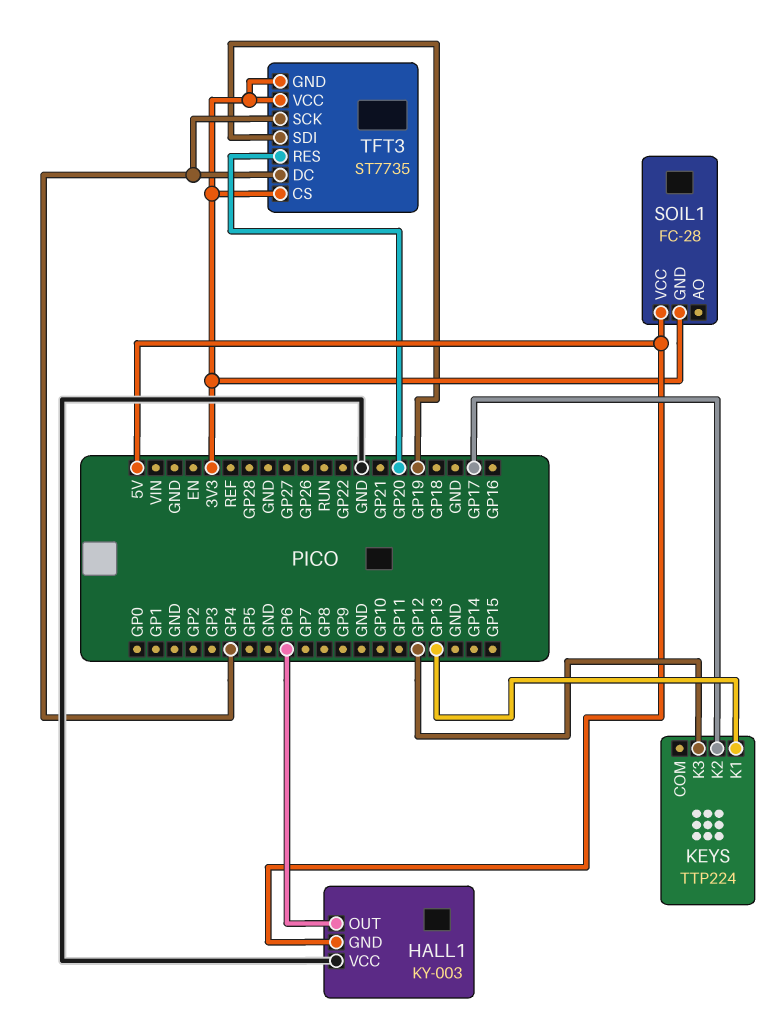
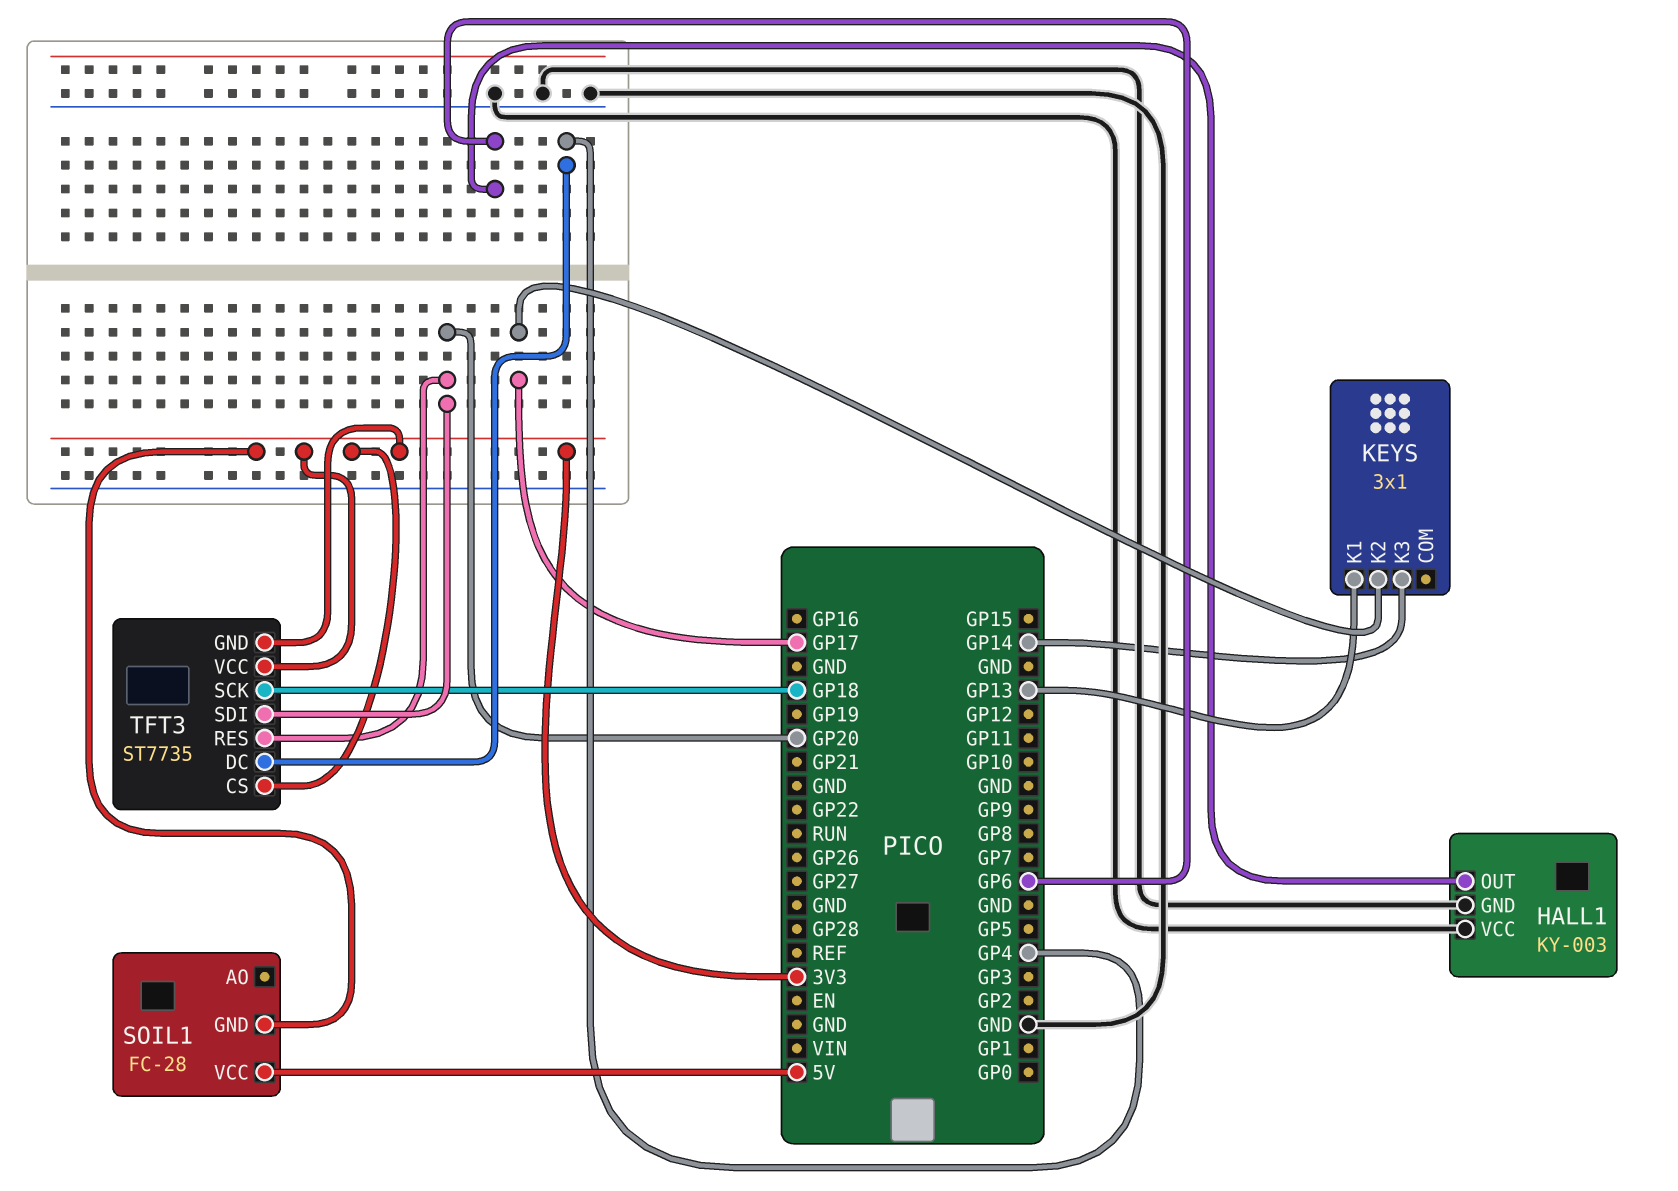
HALL1 pin GND: 5V -> GND
KEYS: TTP224 -> 3x1
KEYS pin K3: GP12 -> GP14
TFT3 pin SCK: GP4 -> GP18
TFT3 pin SDI: GP19 -> GP20

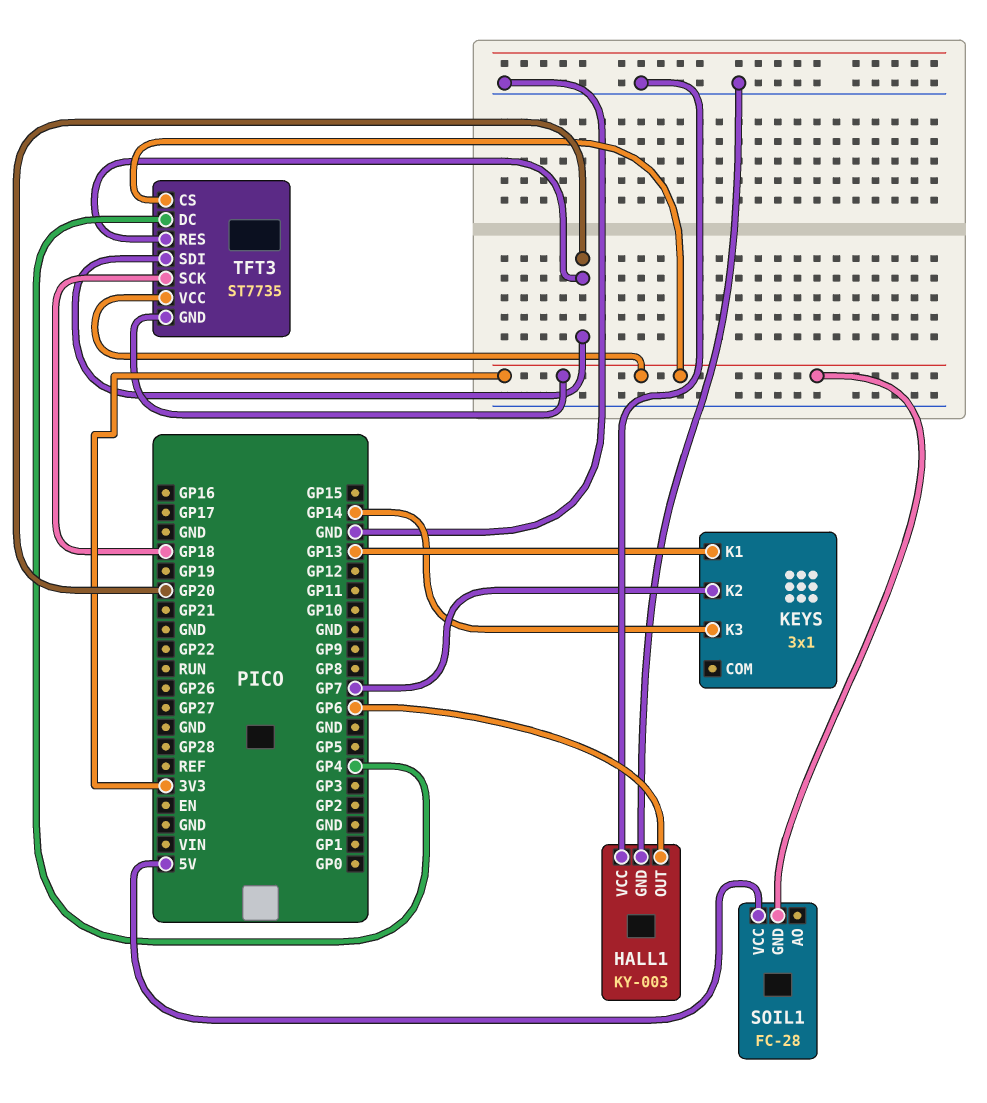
KEYS pin K2: GP17 -> GP7

